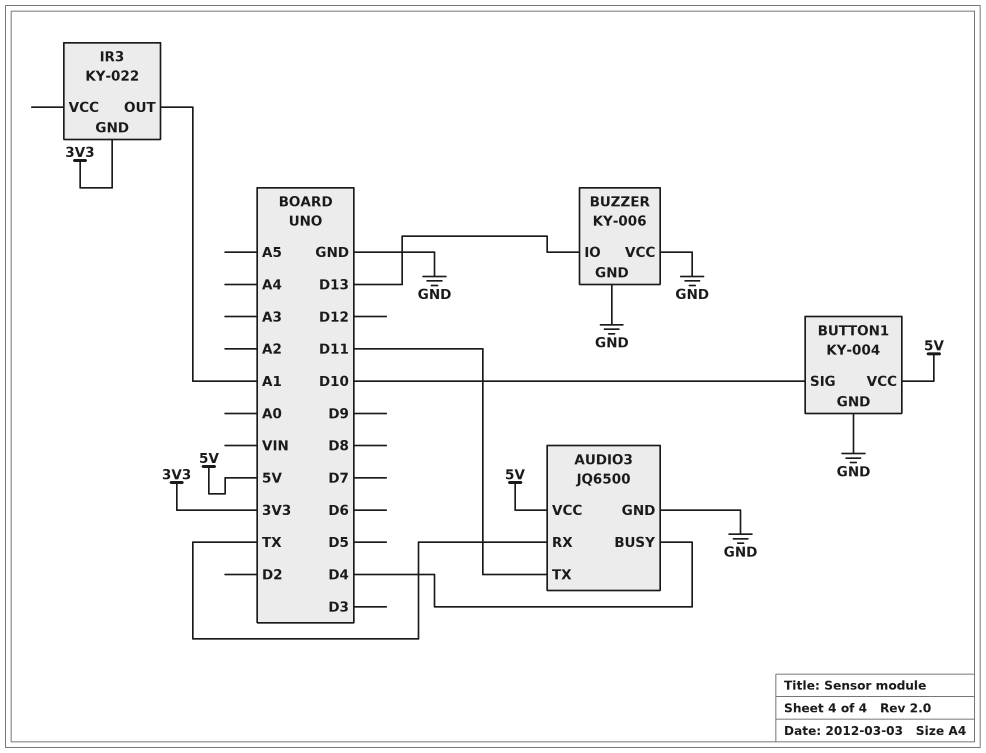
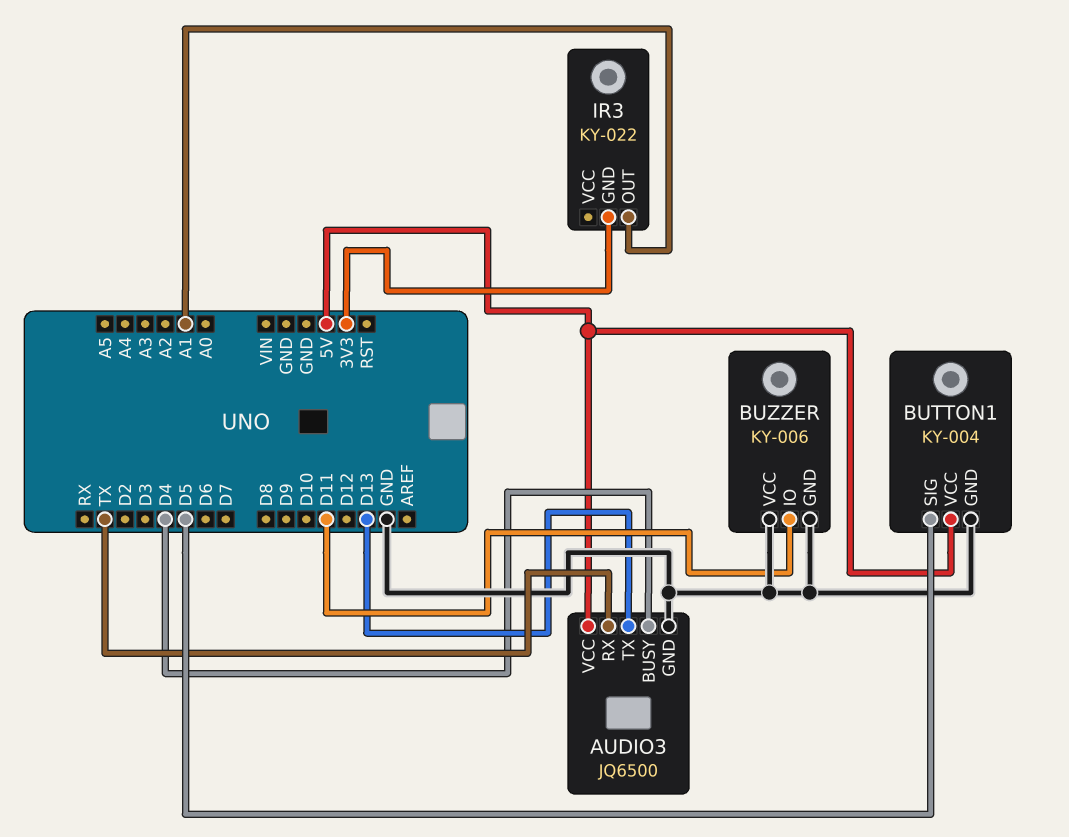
AUDIO3 pin TX: D11 -> D13
BUTTON1 pin SIG: D10 -> D5
BUZZER pin IO: D13 -> D11

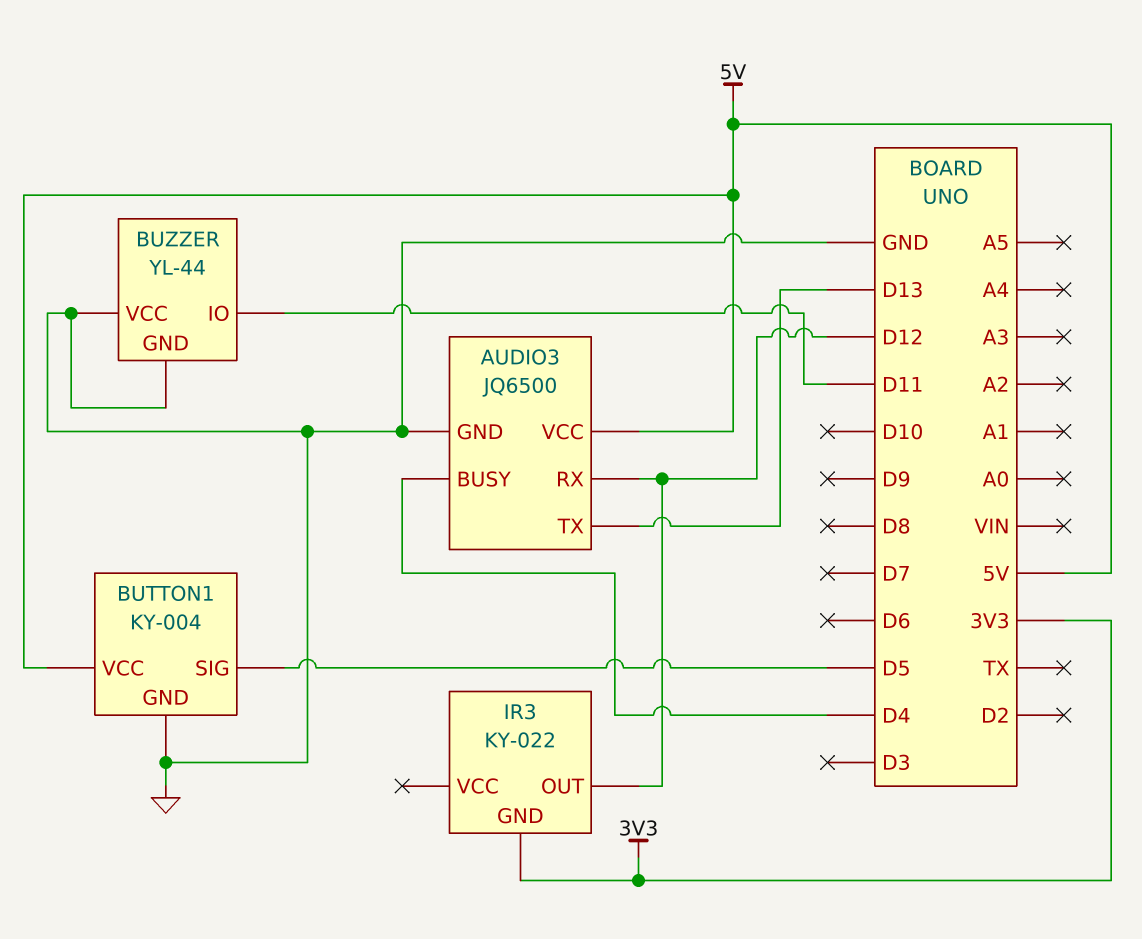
AUDIO3 pin RX: TX -> D12
BUZZER: KY-006 -> YL-44
IR3 pin OUT: A1 -> D12

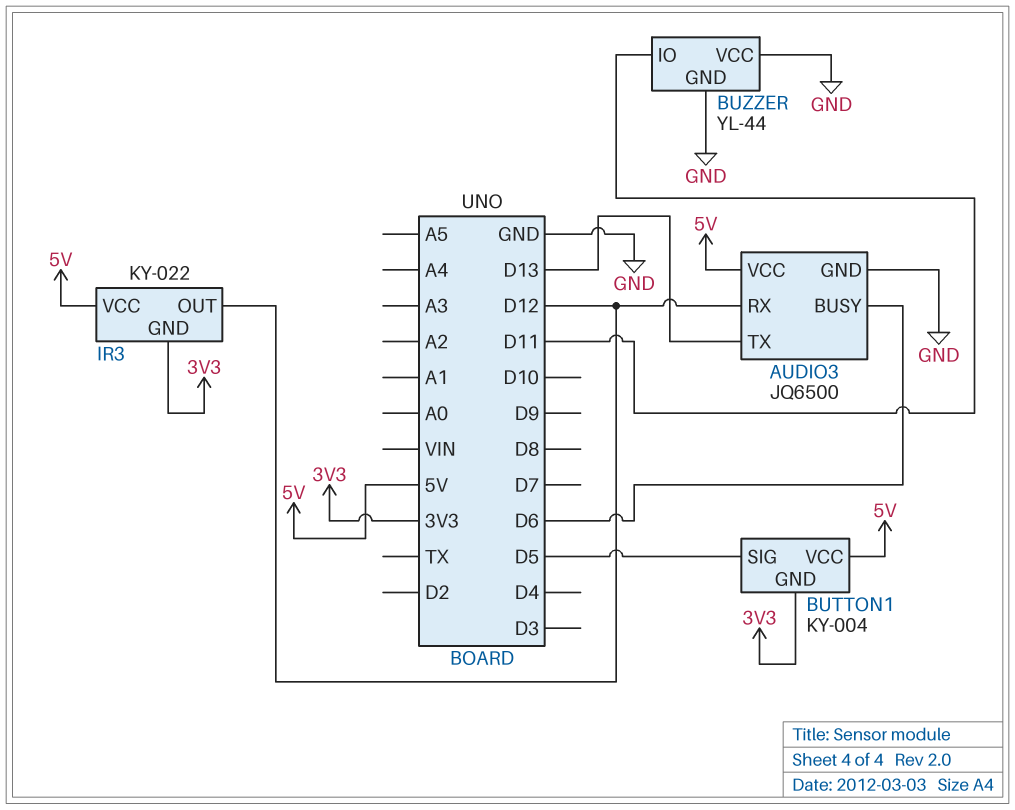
AUDIO3 pin BUSY: D4 -> D6
BUTTON1 pin GND: GND -> 3V3
IR3 pin VCC: none -> 5V

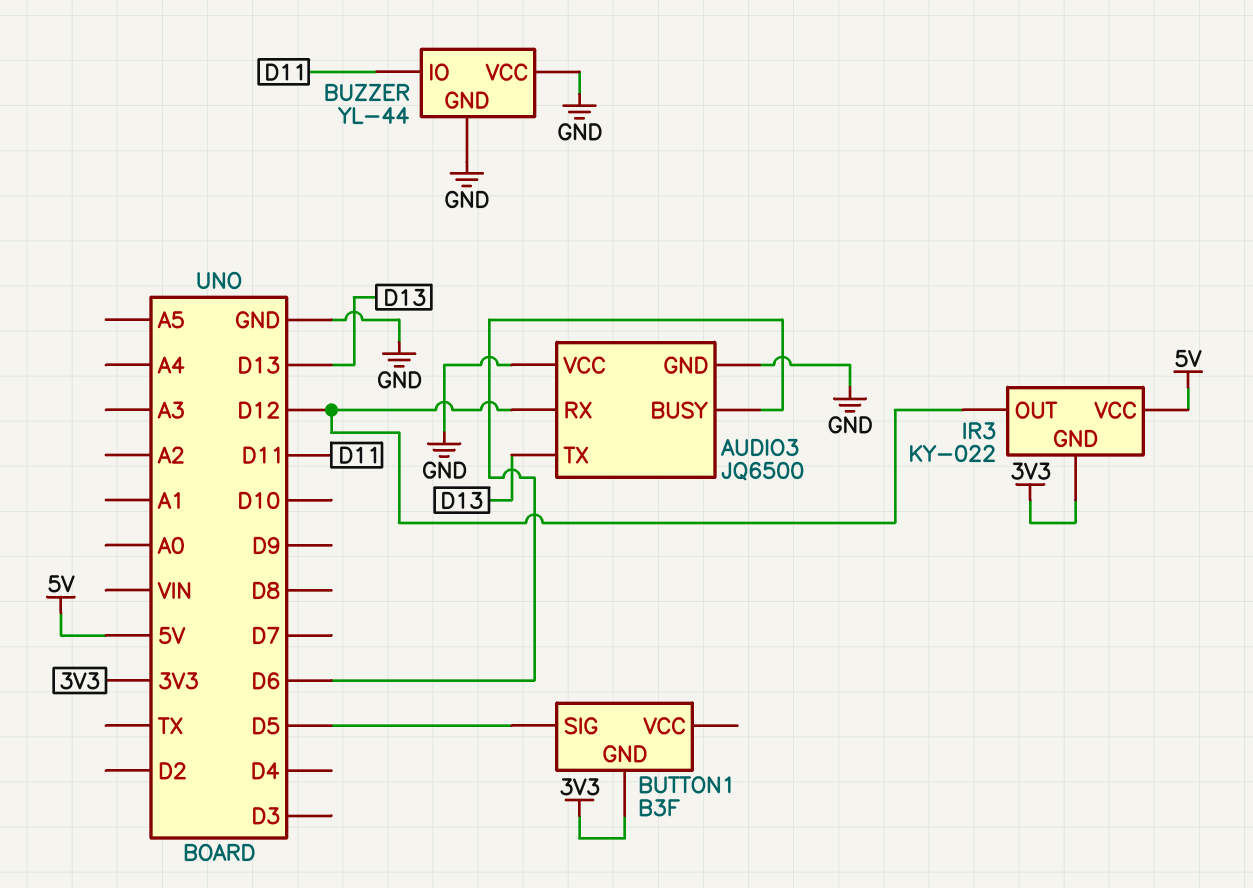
AUDIO3 pin VCC: 5V -> GND
BUTTON1: KY-004 -> B3F
BUTTON1 pin VCC: 5V -> none

